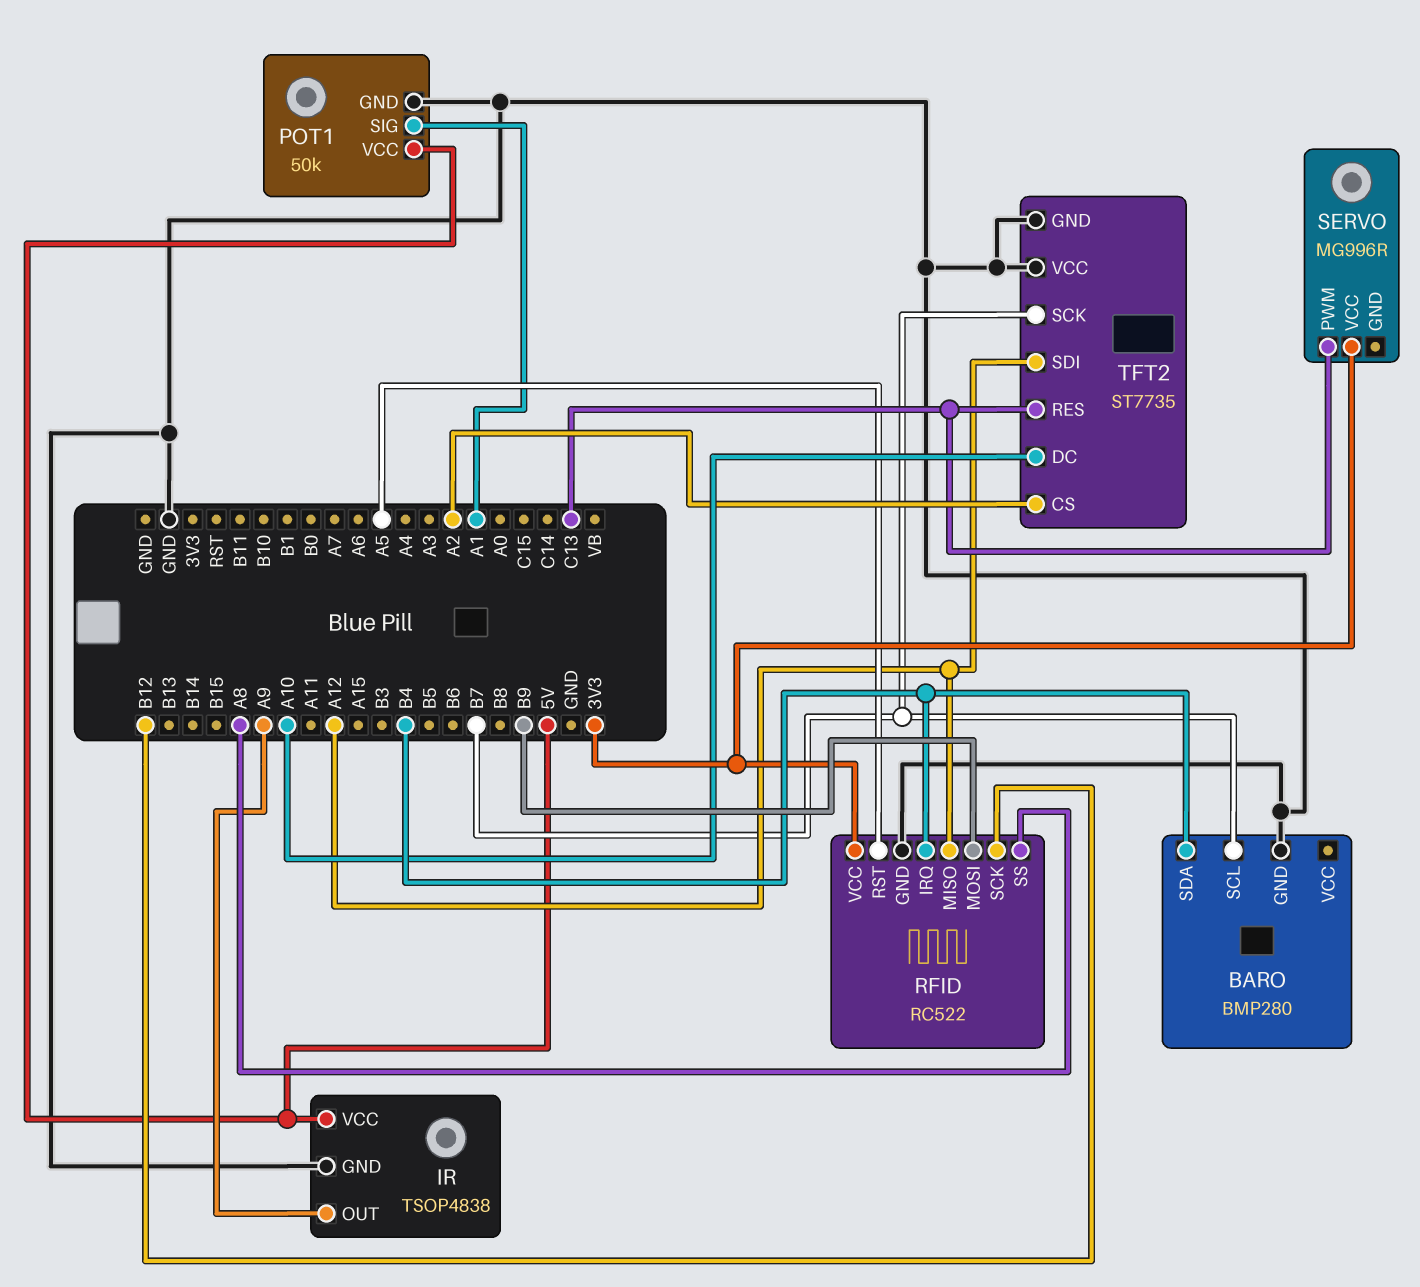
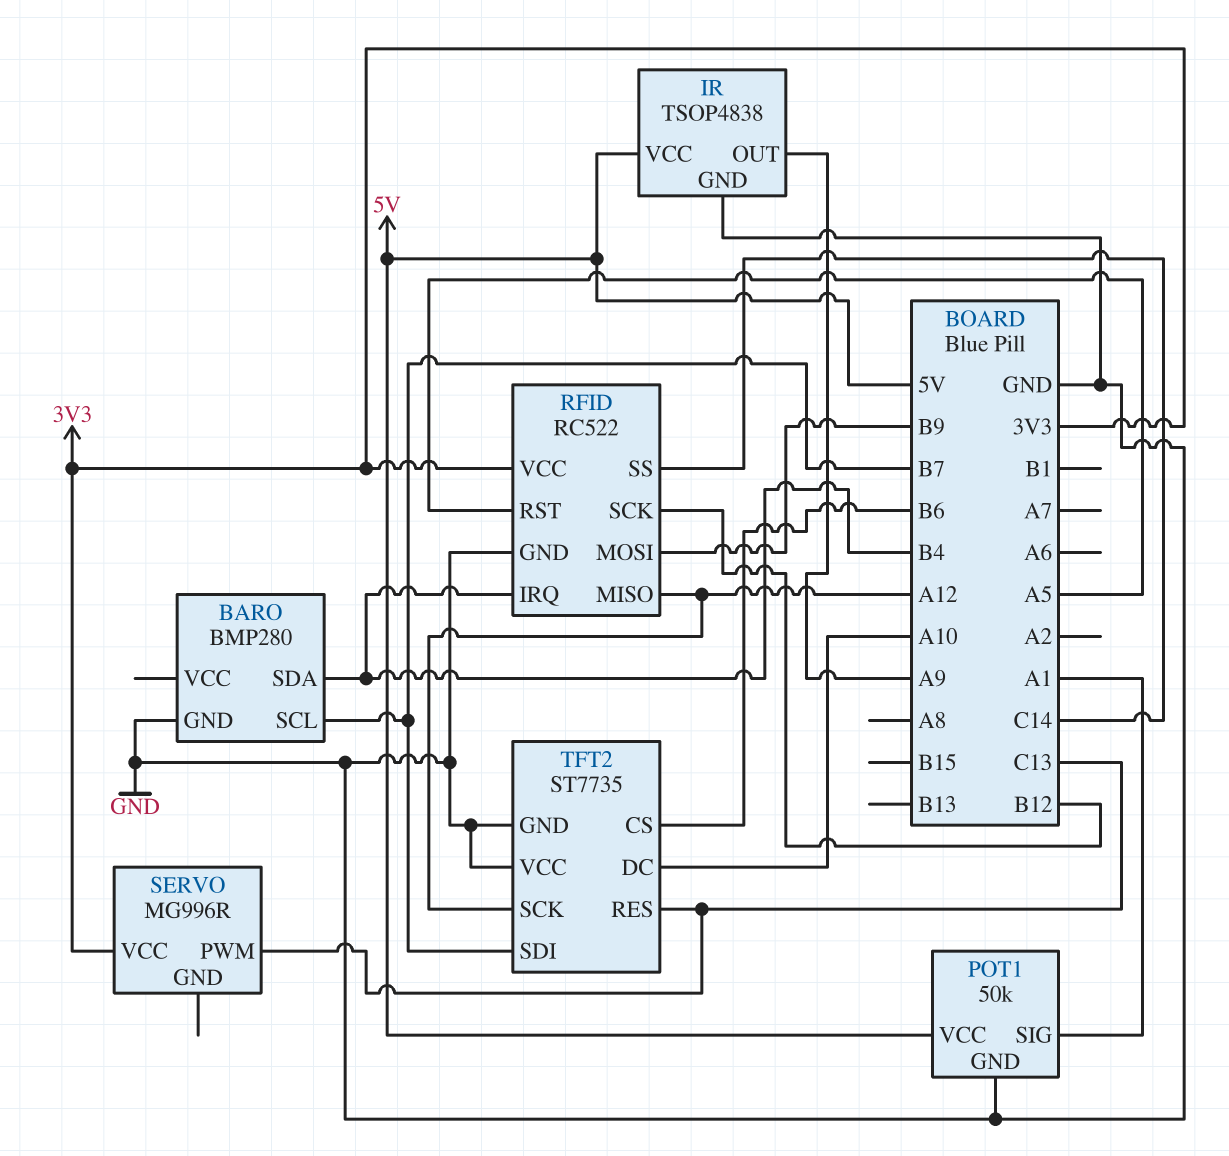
RFID pin SS: A8 -> C14
TFT2 pin CS: A2 -> B6
TFT2 pin SCK: B7 -> A12
TFT2 pin SDI: A12 -> B7

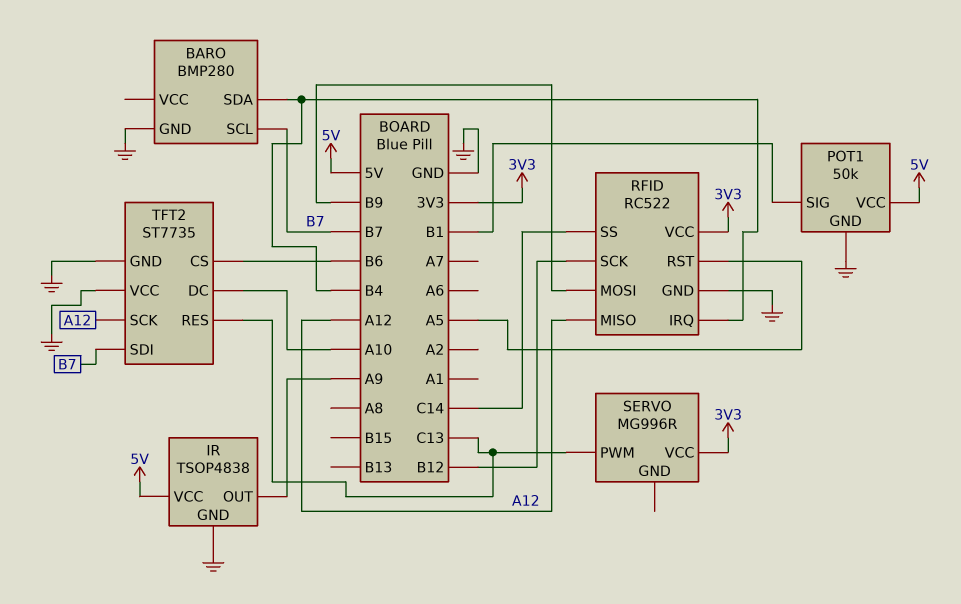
POT1 pin SIG: A1 -> B1

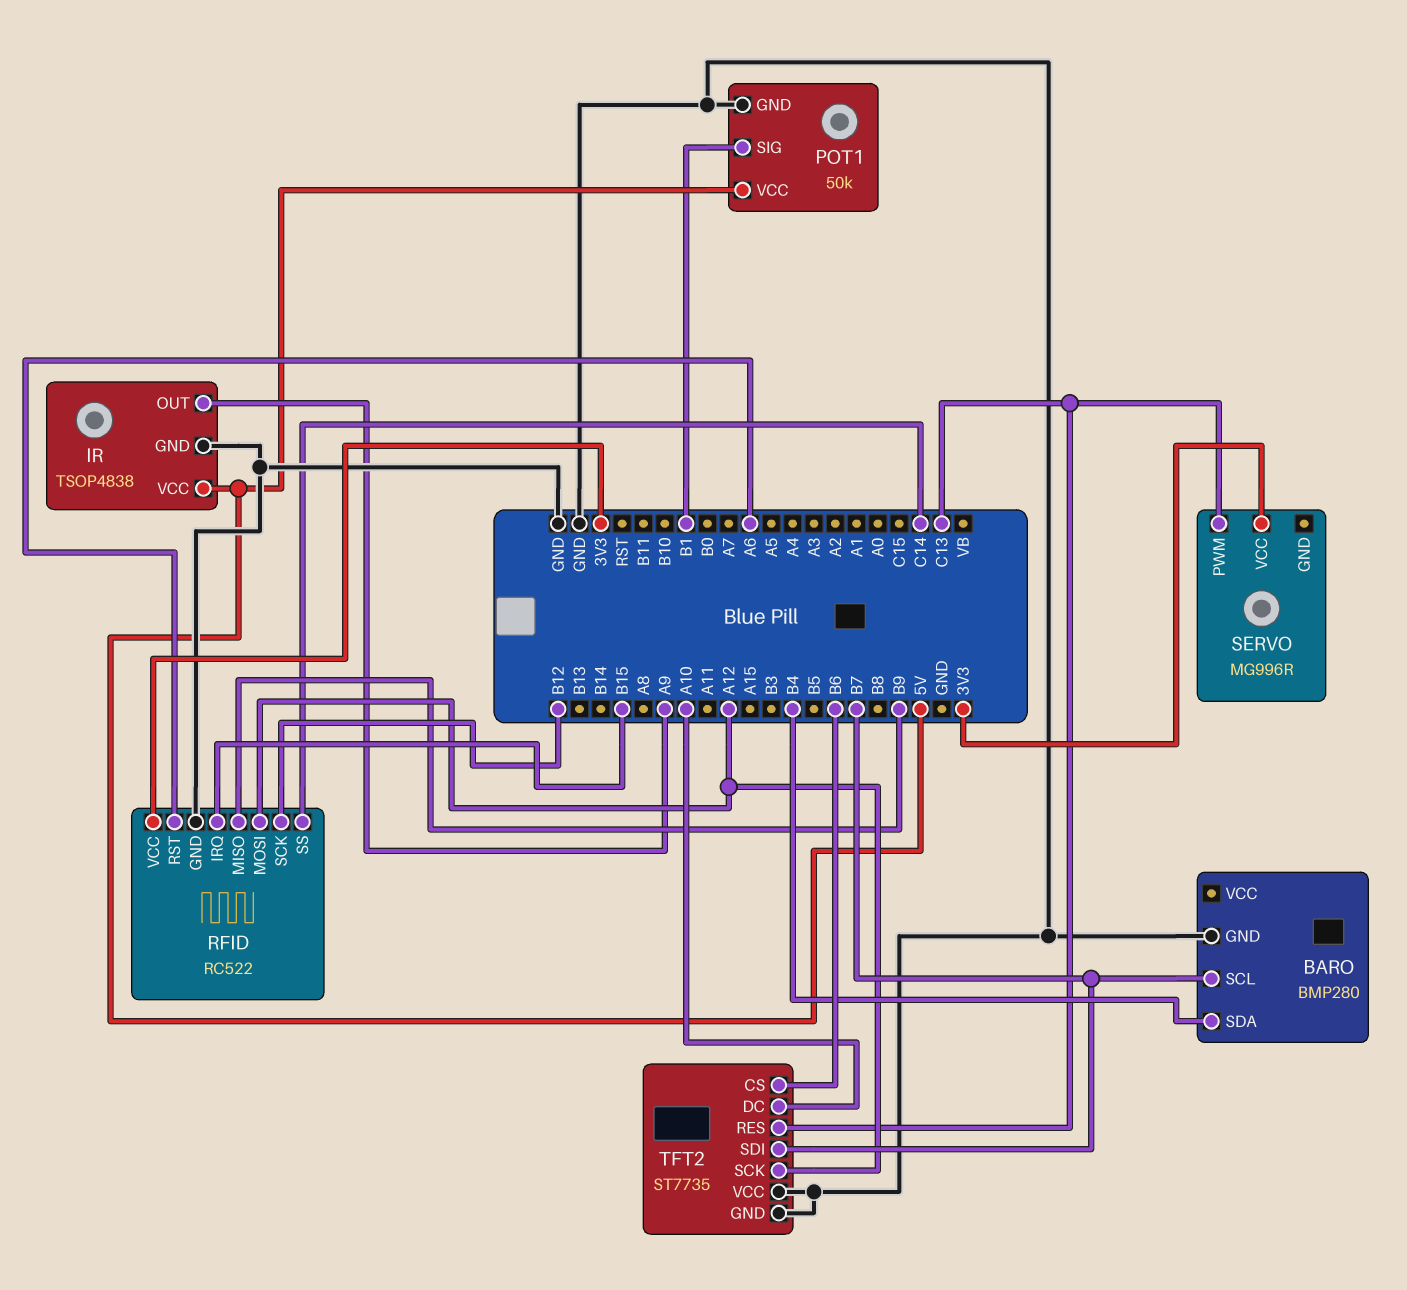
RFID pin IRQ: B4 -> B15
RFID pin MISO: A12 -> B9
RFID pin MOSI: B9 -> A12
RFID pin RST: A5 -> A6

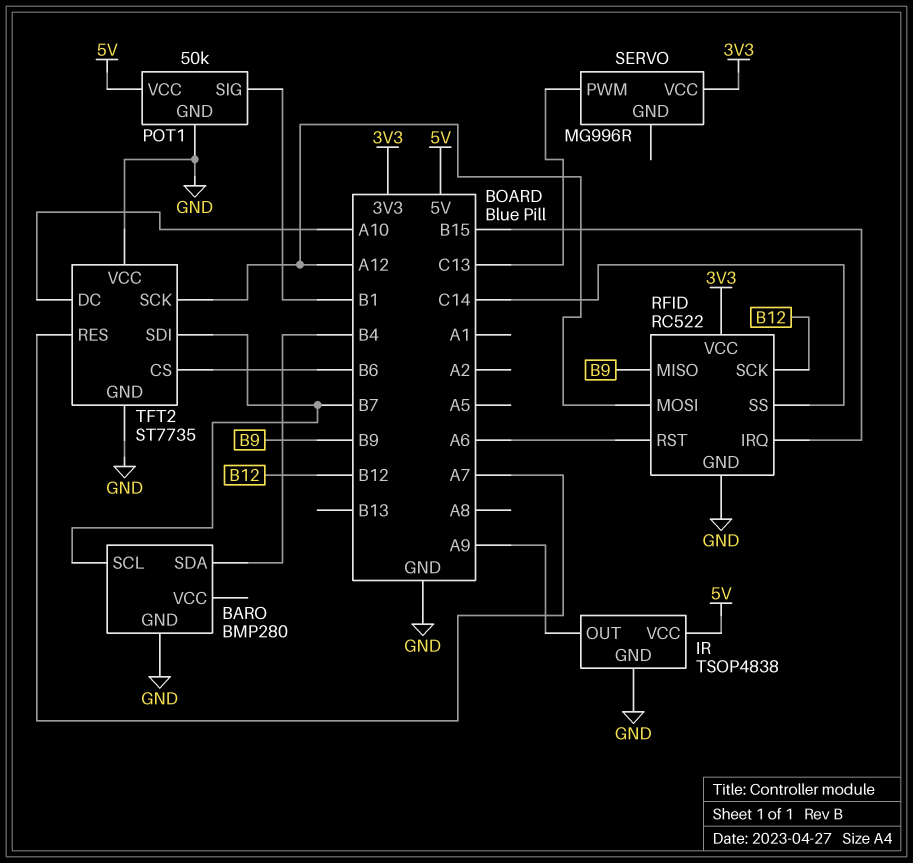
TFT2 pin RES: C13 -> A7

